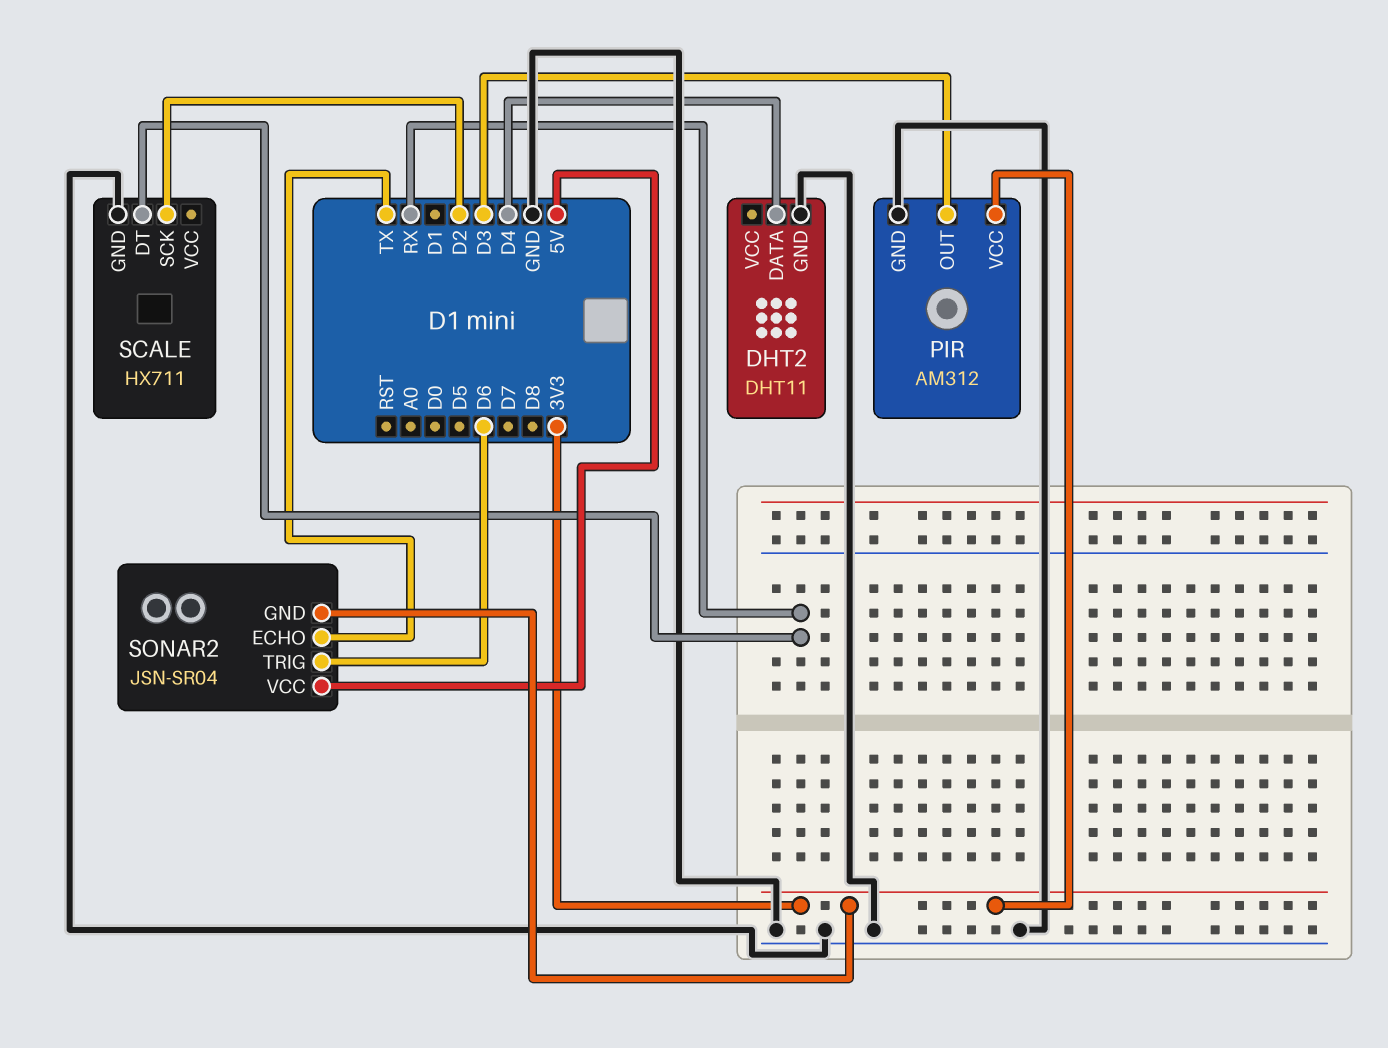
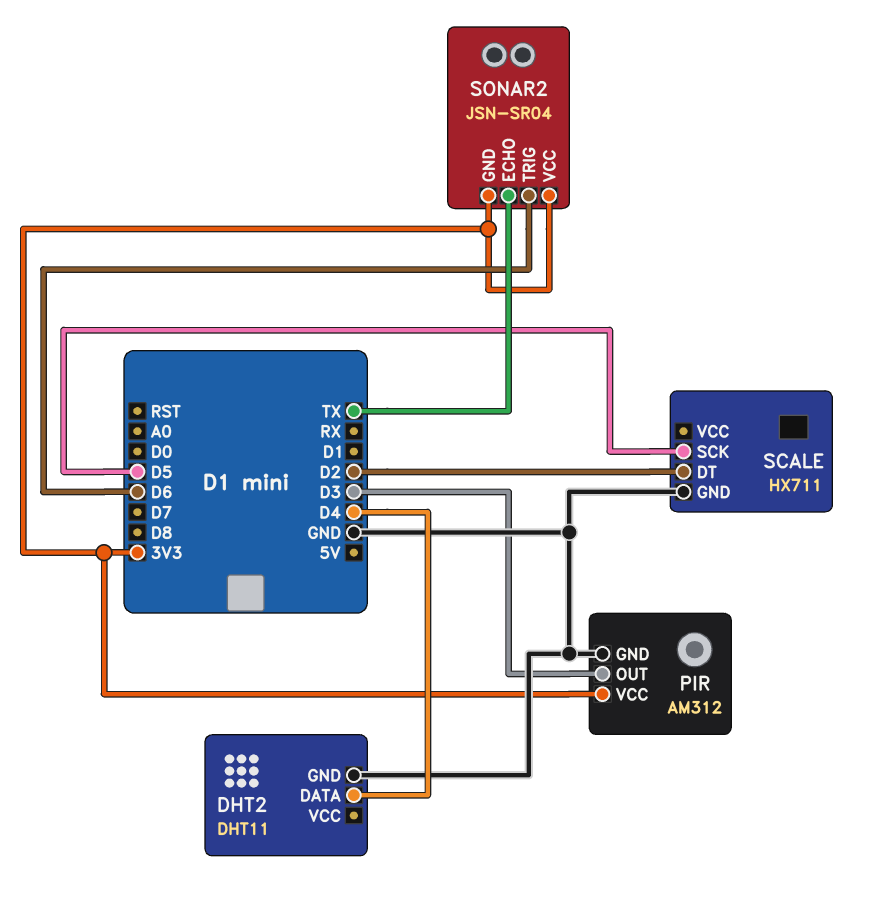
SCALE pin DT: RX -> D2
SCALE pin SCK: D2 -> D5
SONAR2 pin VCC: 5V -> 3V3

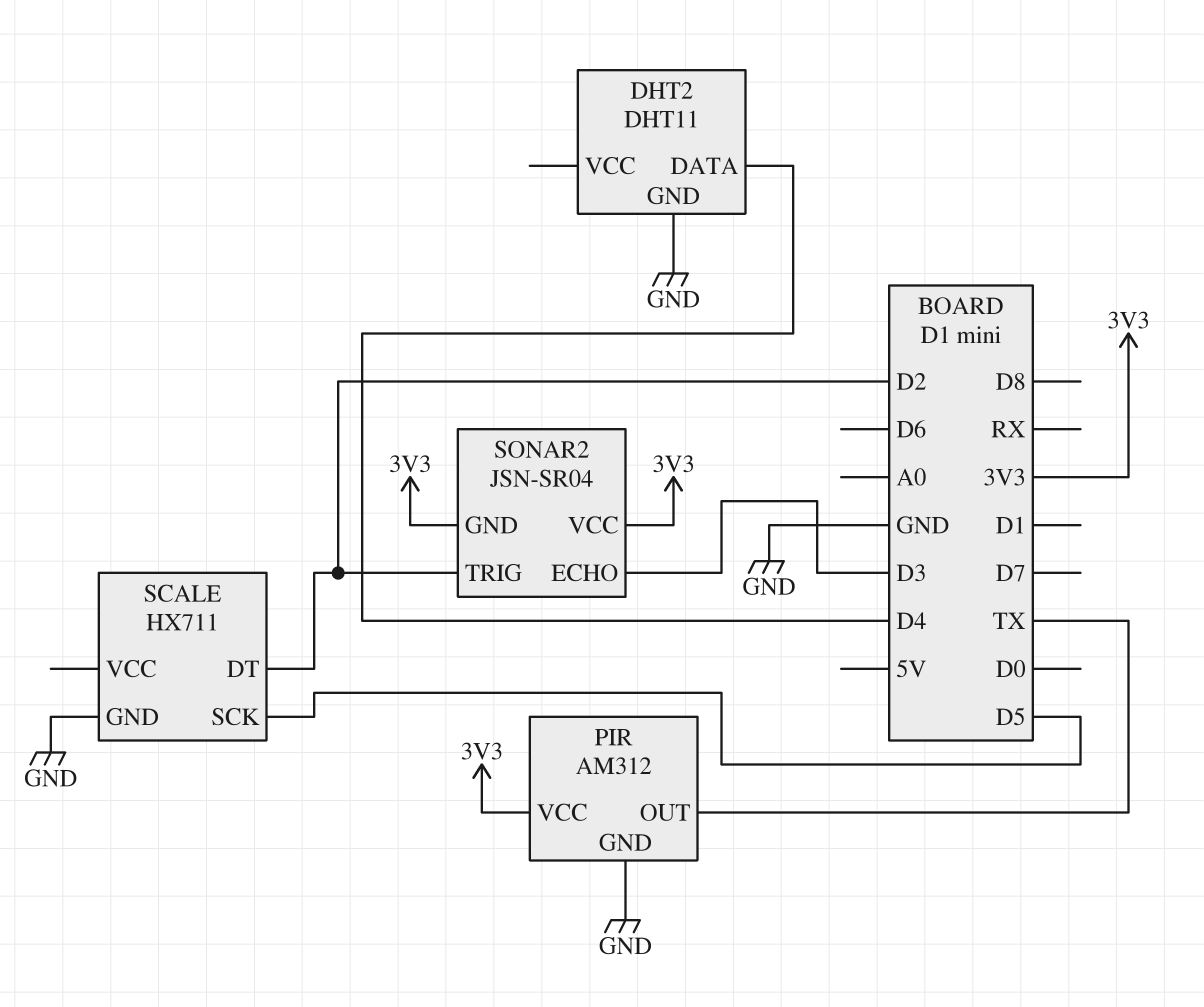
PIR pin OUT: D3 -> TX
SONAR2 pin ECHO: TX -> D3
SONAR2 pin TRIG: D6 -> D2

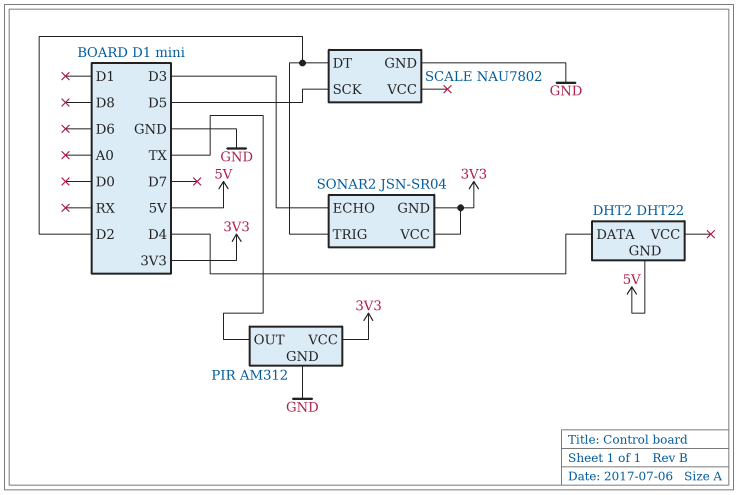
DHT2: DHT11 -> DHT22
DHT2 pin GND: GND -> 5V
SCALE: HX711 -> NAU7802

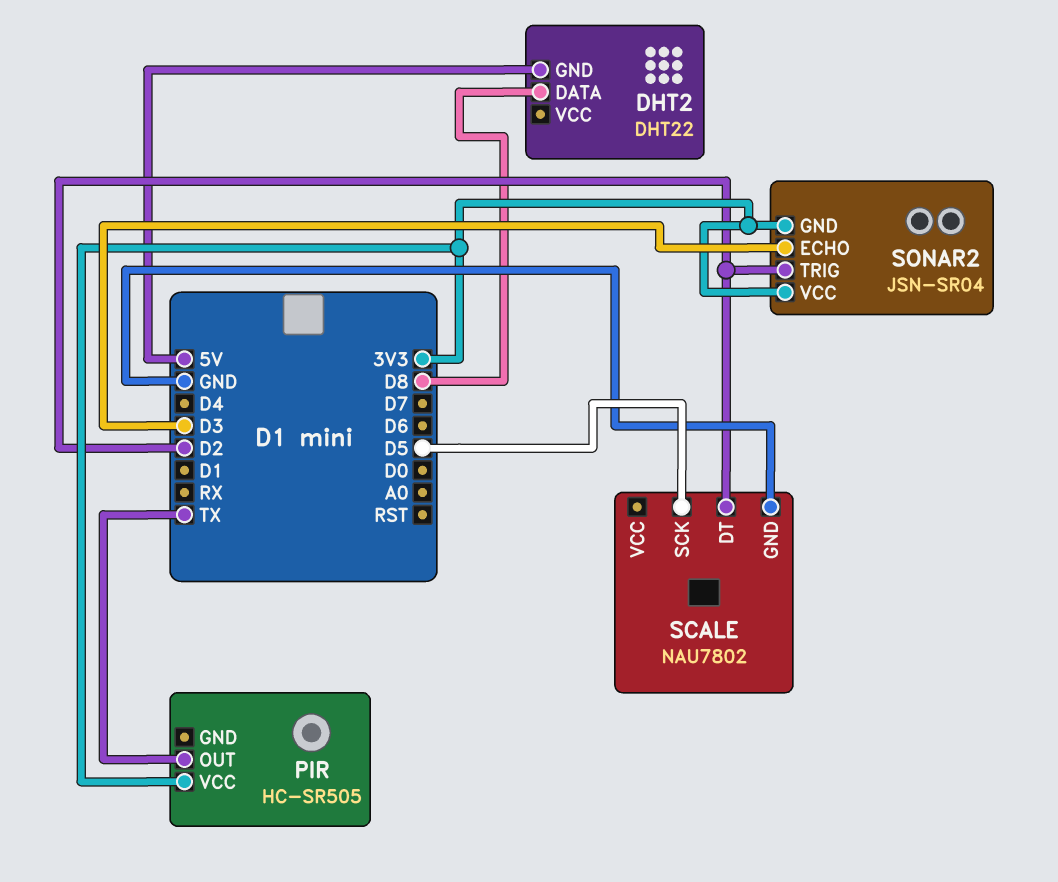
DHT2 pin DATA: D4 -> D8
PIR: AM312 -> HC-SR505
PIR pin GND: GND -> none

